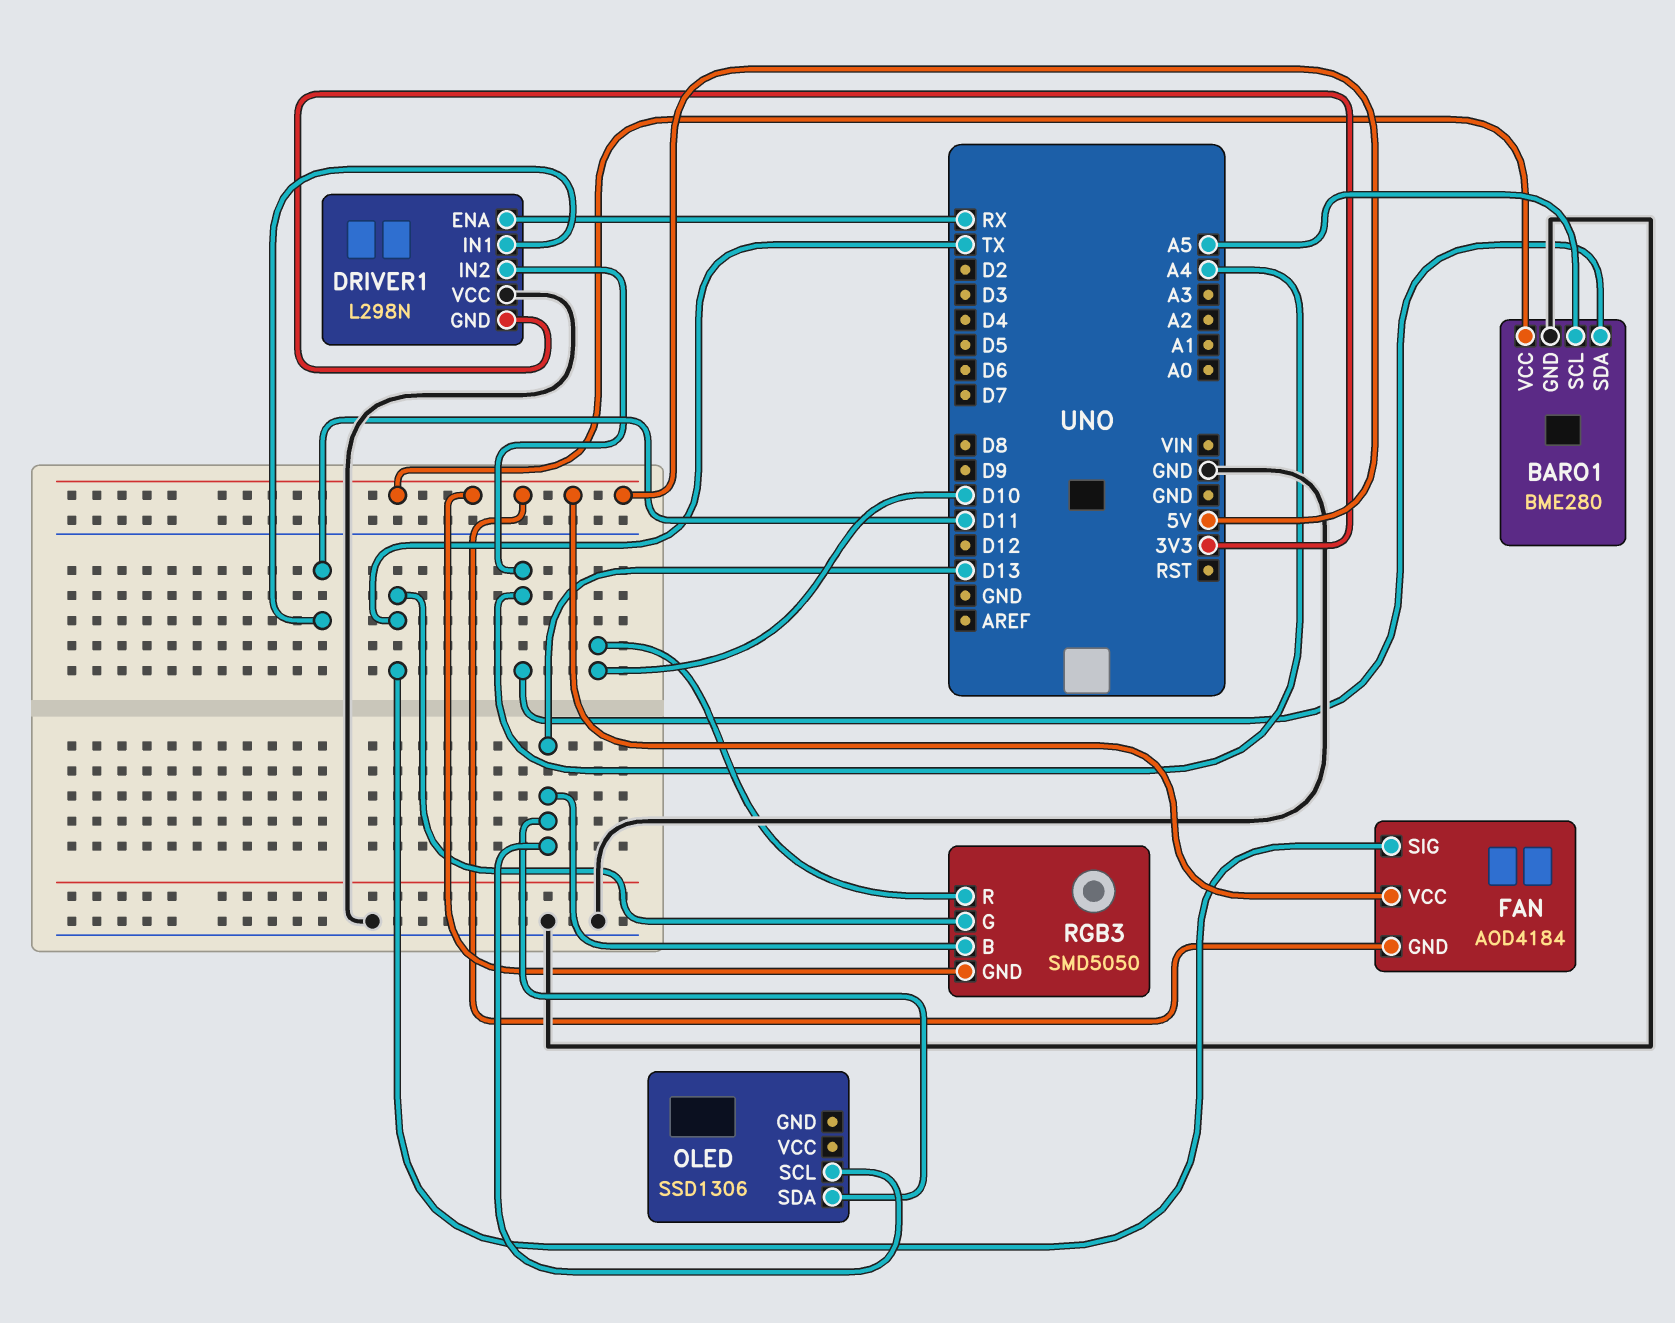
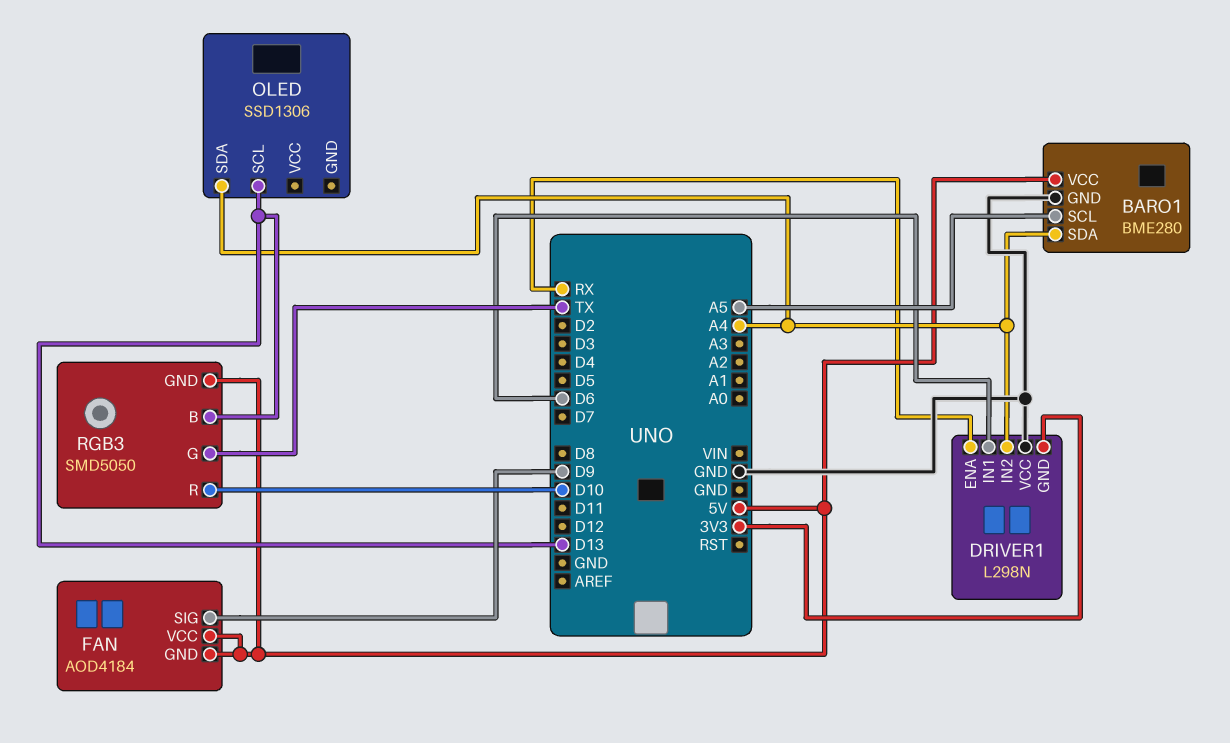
DRIVER1 pin IN1: D11 -> D6
FAN pin SIG: TX -> D9
OLED pin SDA: D13 -> A4

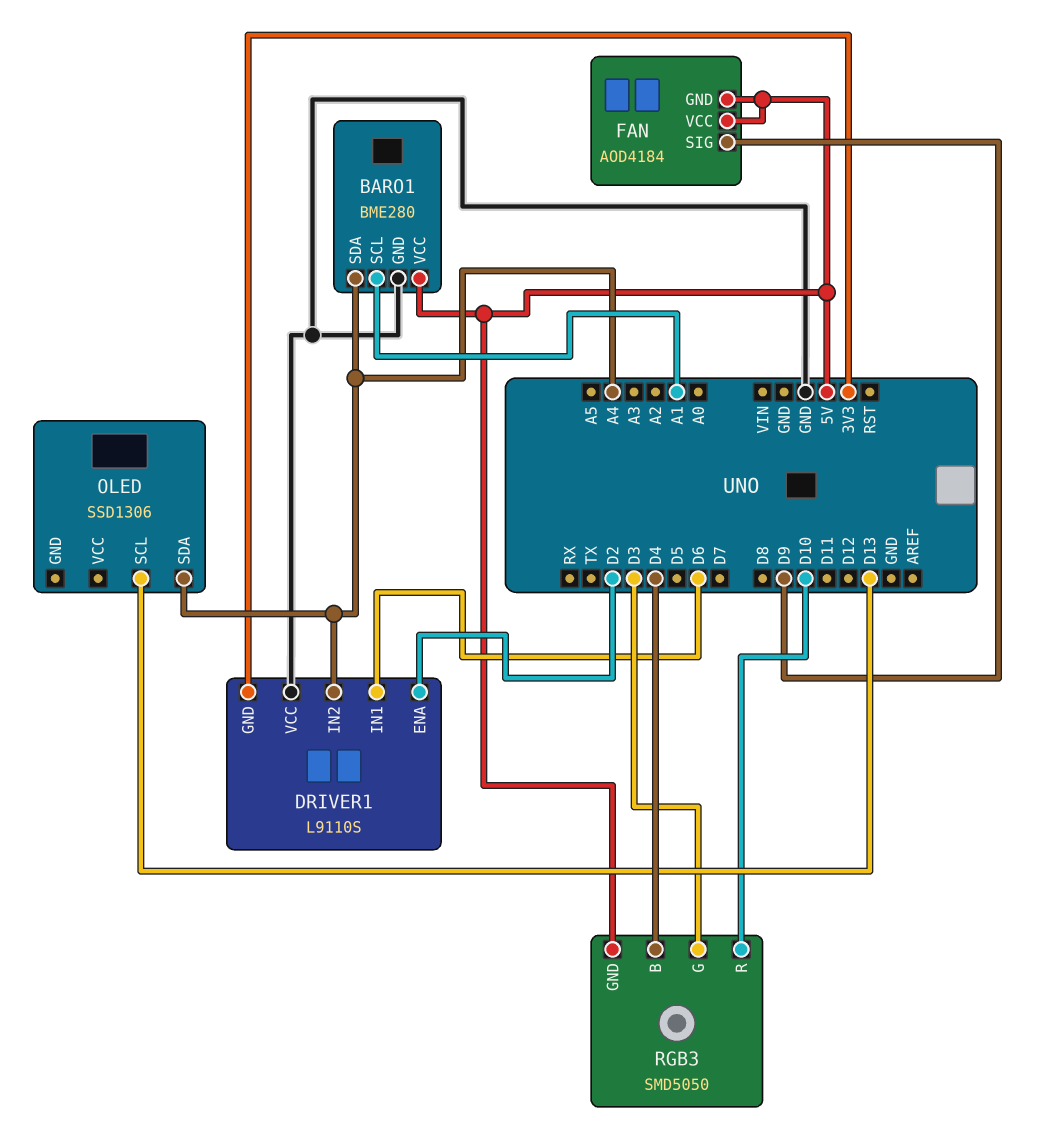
BARO1 pin SCL: A5 -> A1
DRIVER1: L298N -> L9110S
DRIVER1 pin ENA: RX -> D2
RGB3 pin B: D13 -> D4
RGB3 pin G: TX -> D3

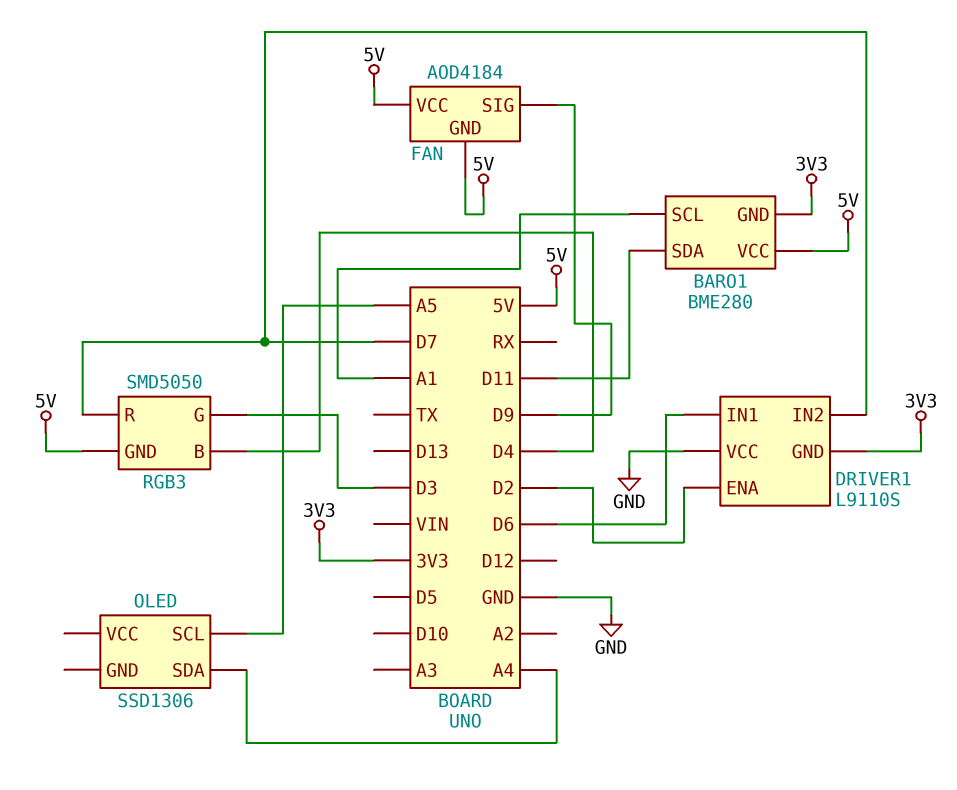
BARO1 pin GND: GND -> 3V3
BARO1 pin SDA: A4 -> D11
DRIVER1 pin IN2: A4 -> D7
OLED pin SCL: D13 -> A5
RGB3 pin R: D10 -> D7

